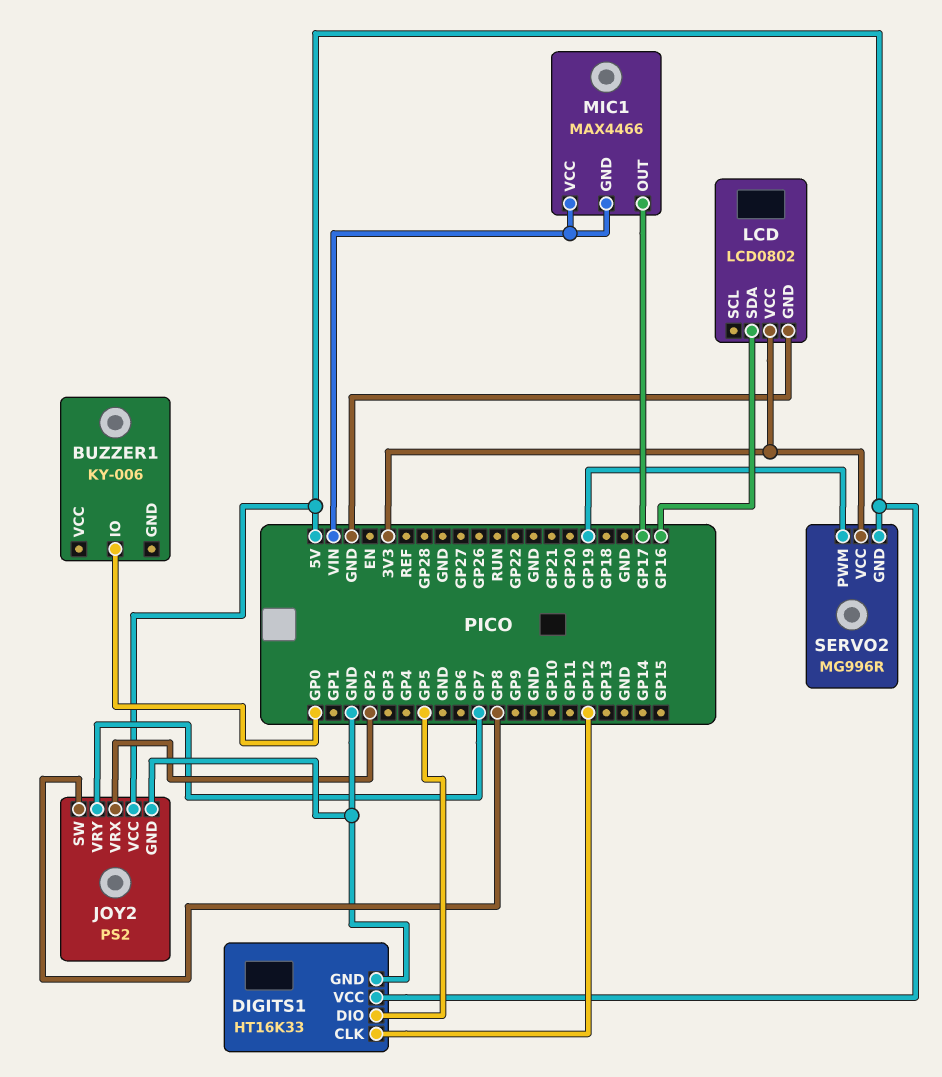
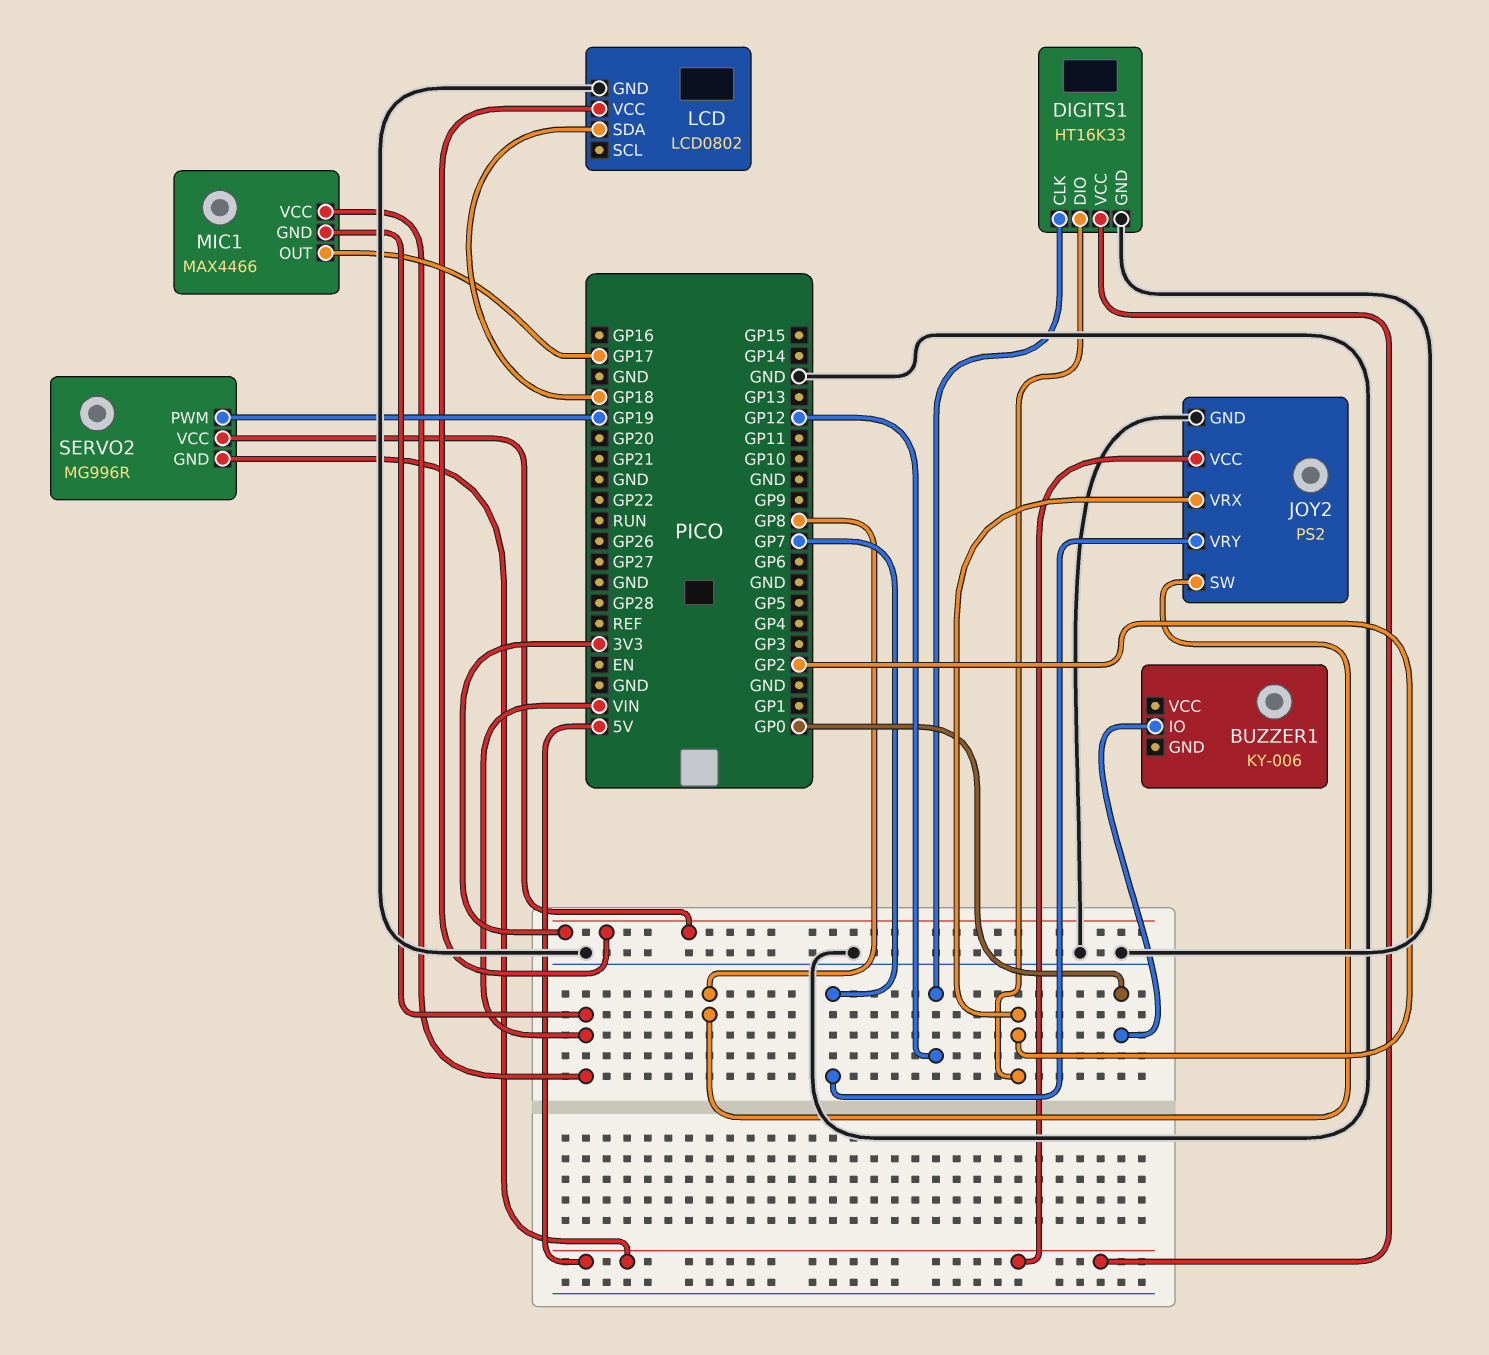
DIGITS1 pin DIO: GP5 -> GP2
LCD pin SDA: GP16 -> GP18

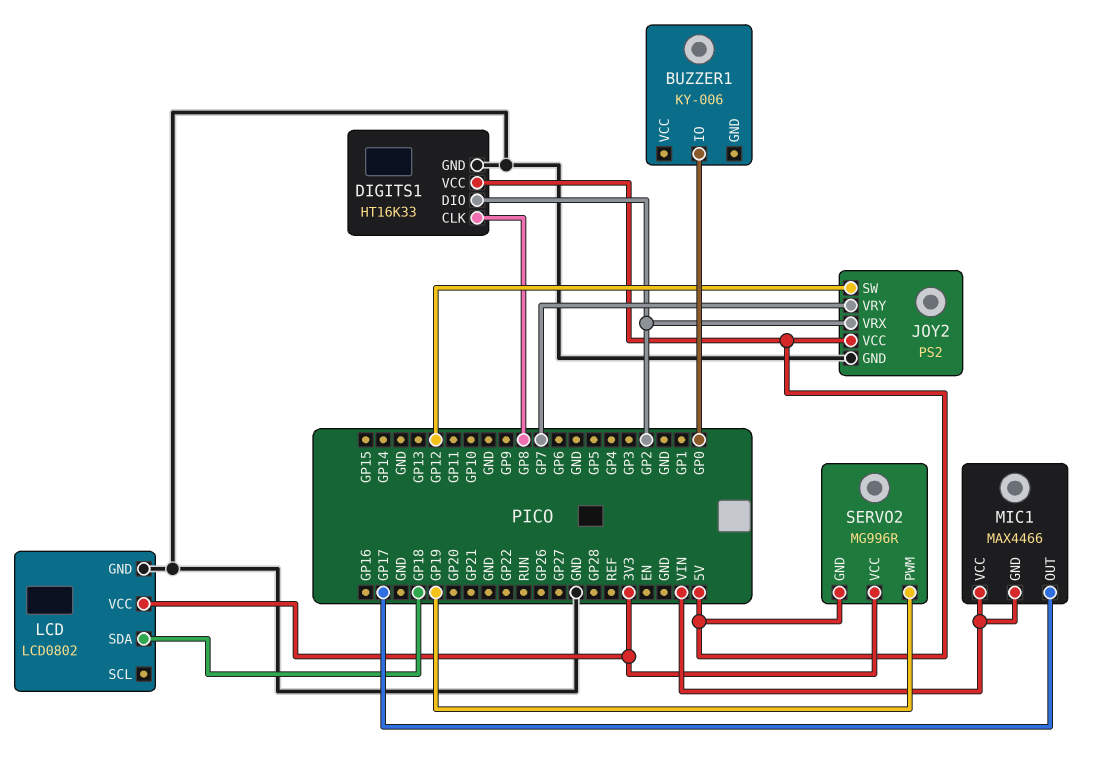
DIGITS1 pin CLK: GP12 -> GP8
JOY2 pin SW: GP8 -> GP12

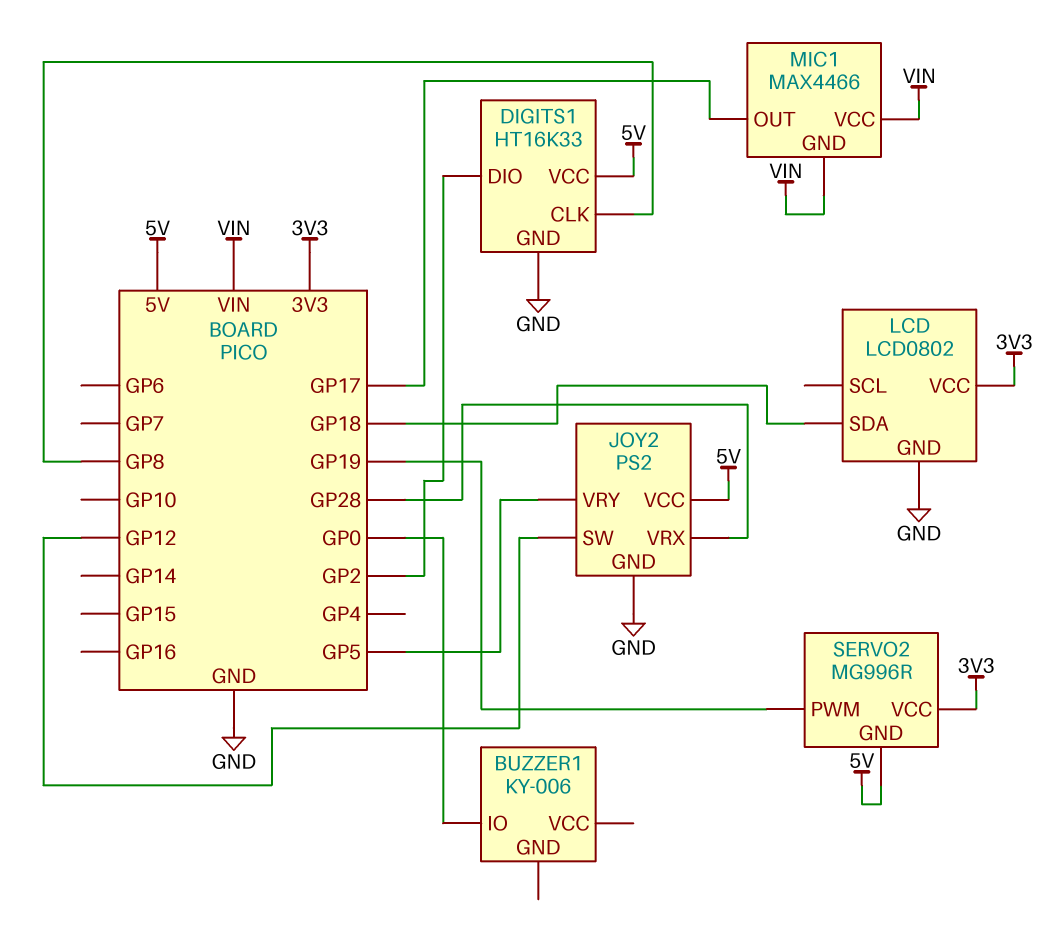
JOY2 pin VRX: GP2 -> GP28
JOY2 pin VRY: GP7 -> GP5

